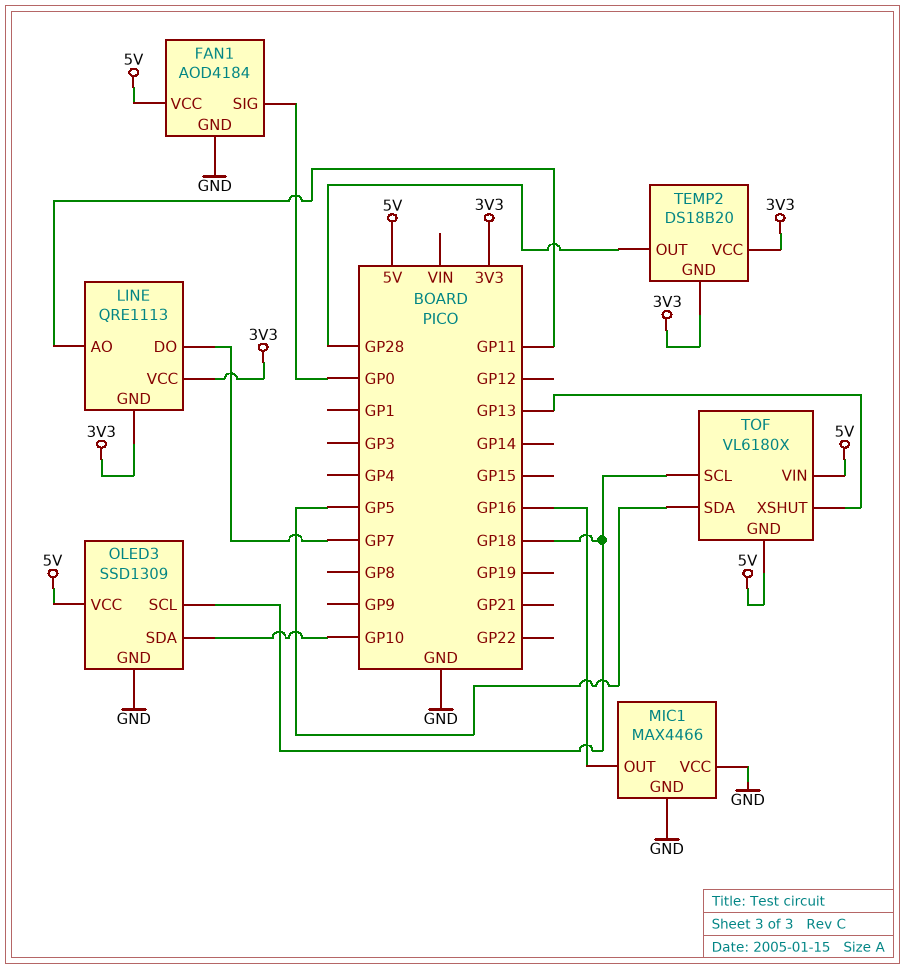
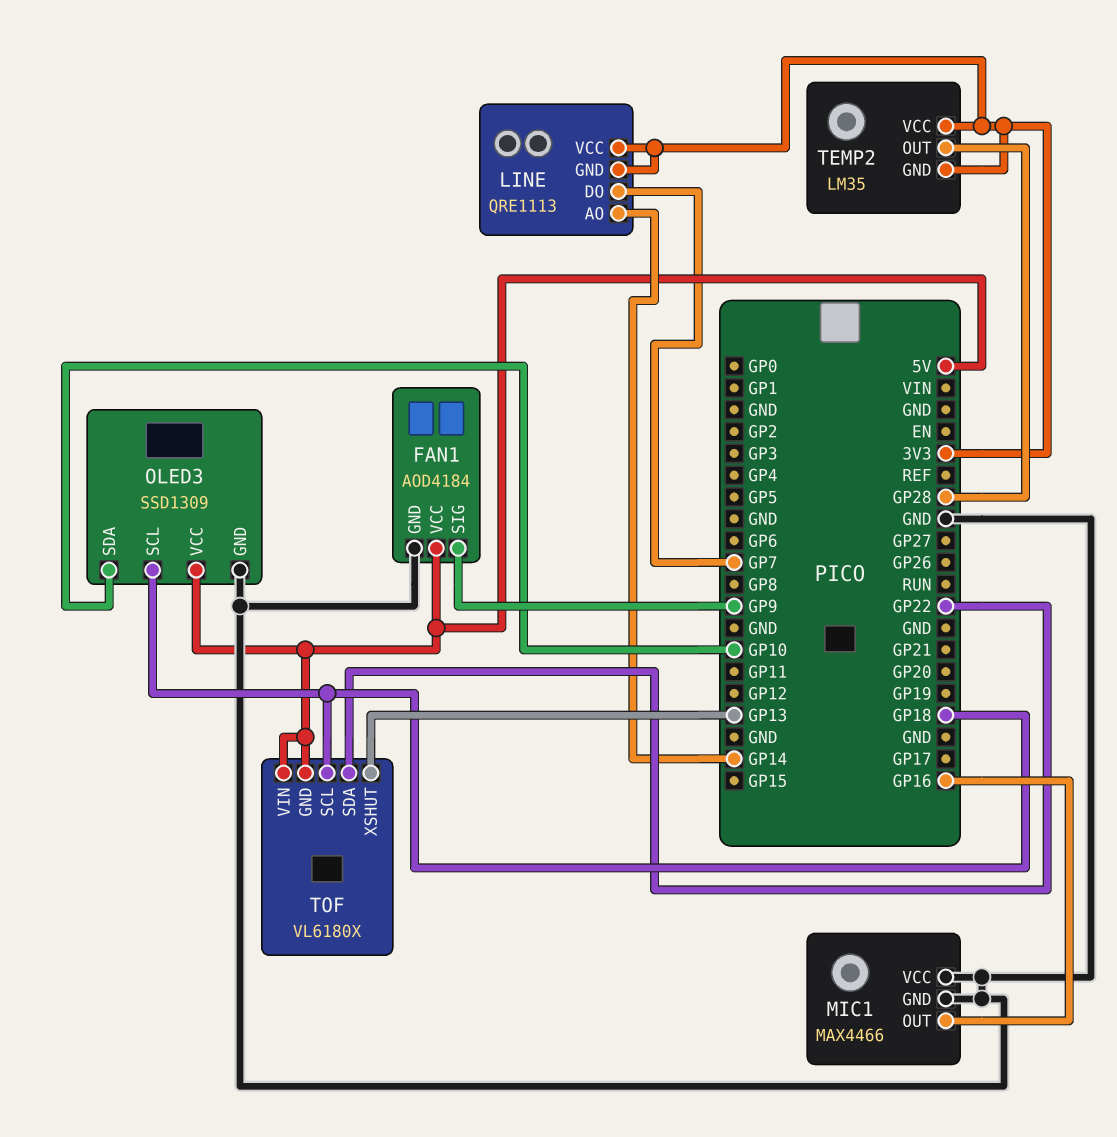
FAN1 pin SIG: GP0 -> GP9
LINE pin AO: GP11 -> GP14
TEMP2: DS18B20 -> LM35
TOF pin SDA: GP5 -> GP22

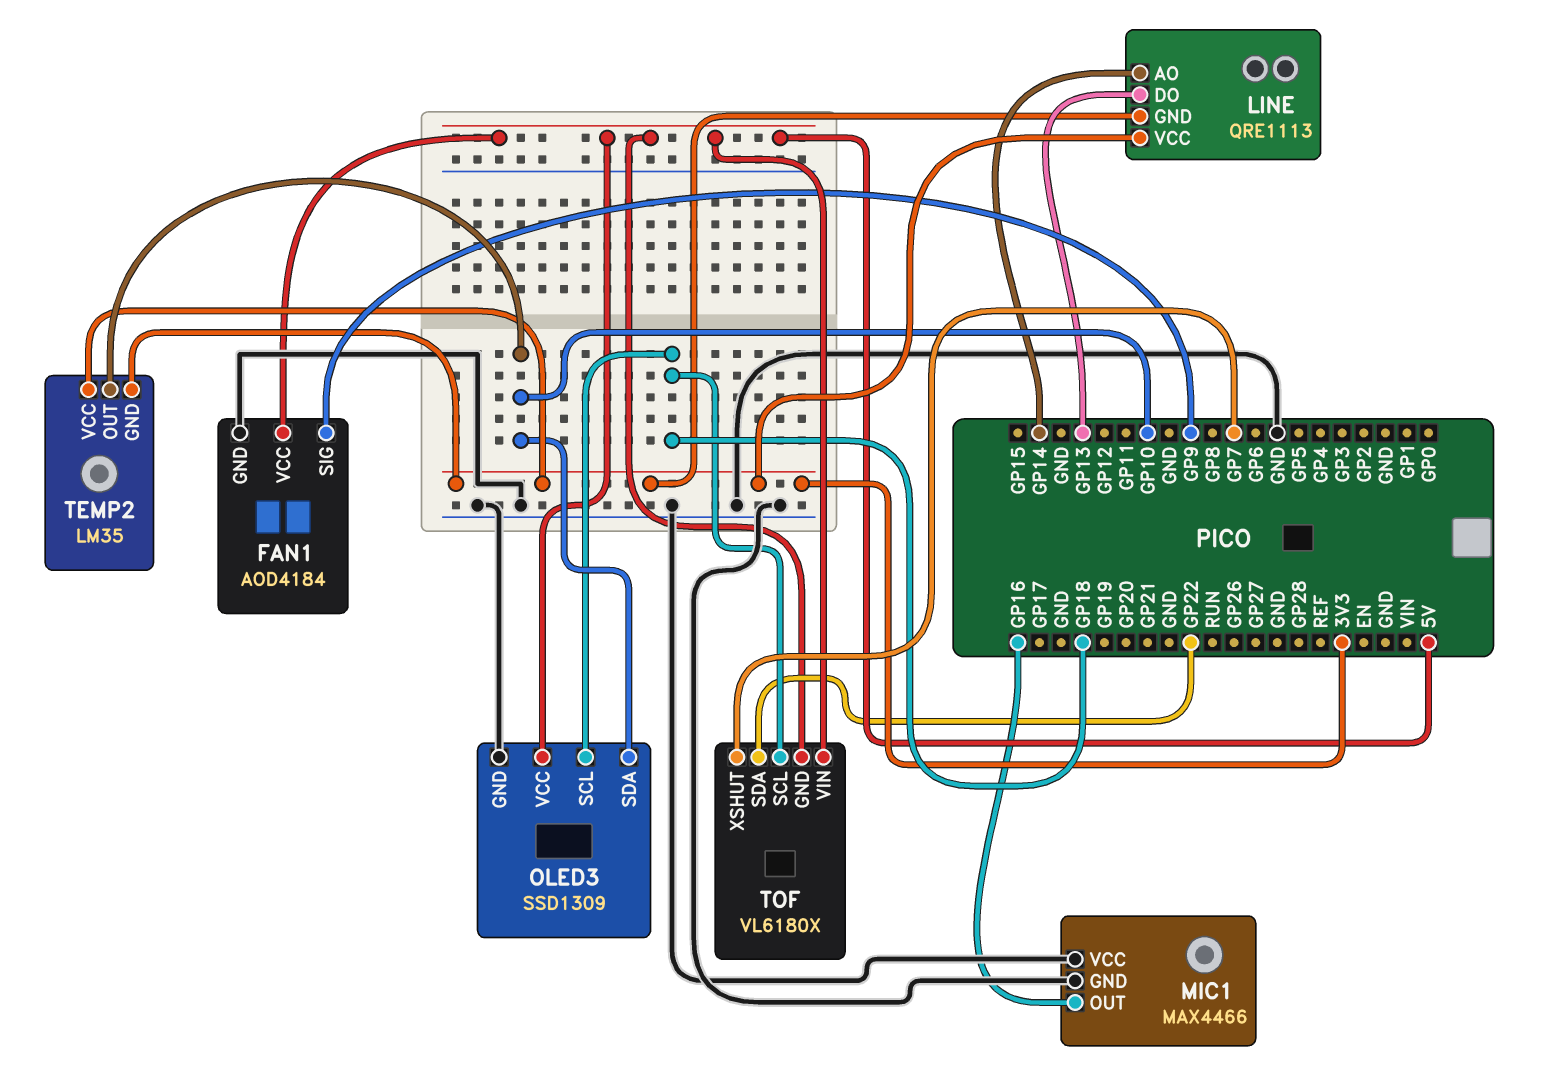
LINE pin DO: GP7 -> GP13
TEMP2 pin OUT: GP28 -> GP10
TOF pin XSHUT: GP13 -> GP7

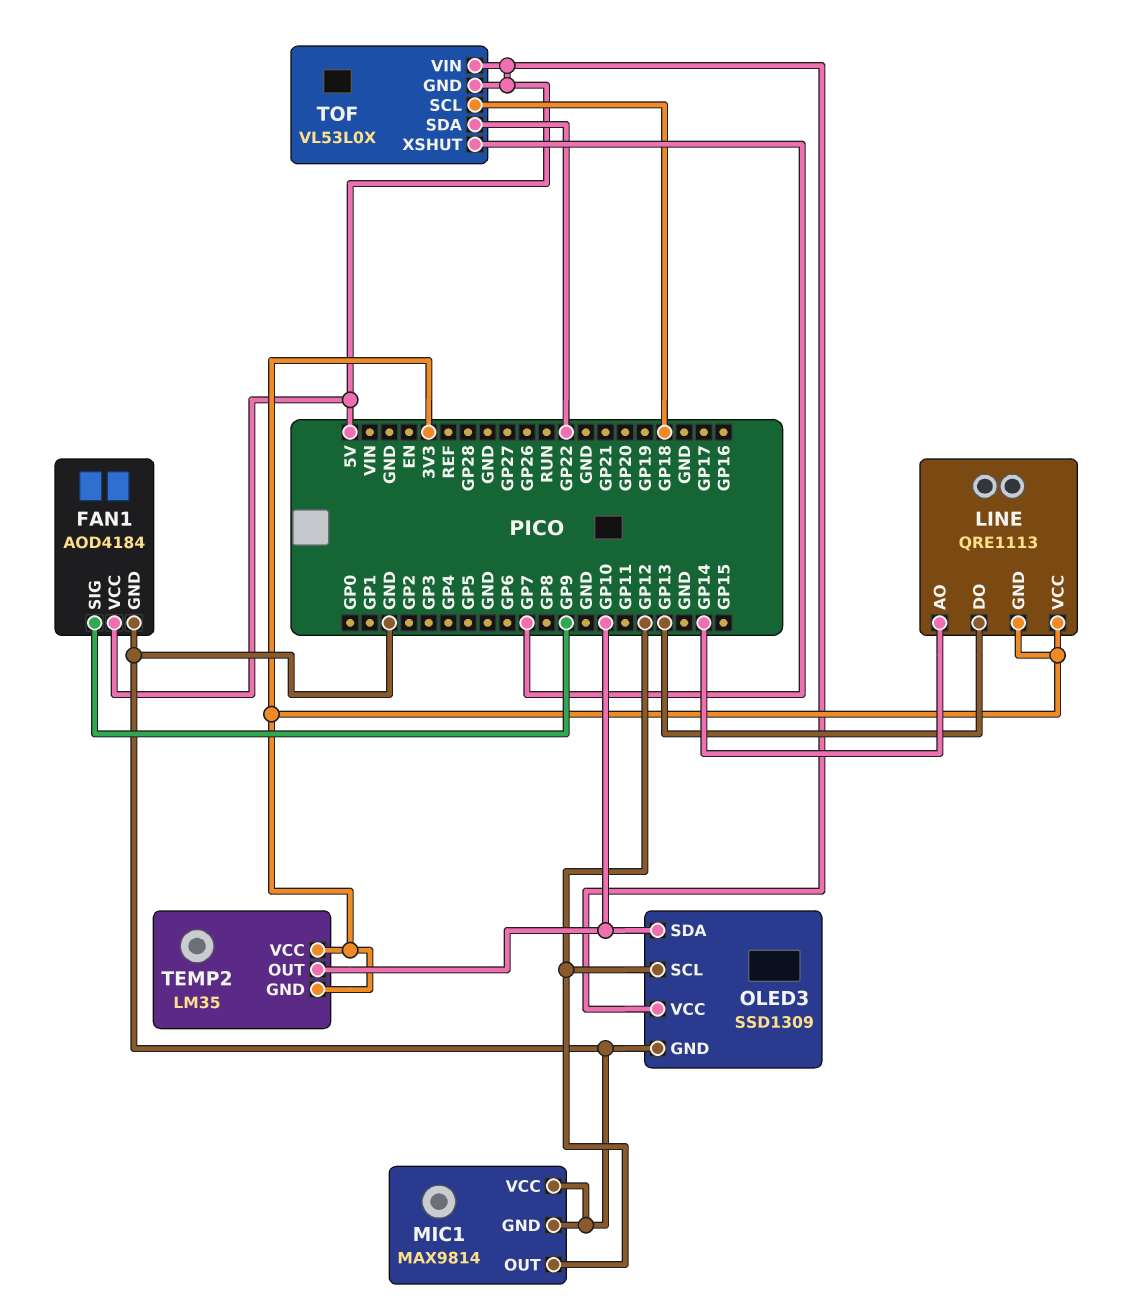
MIC1: MAX4466 -> MAX9814
MIC1 pin OUT: GP16 -> GP12
OLED3 pin SCL: GP18 -> GP12
TOF: VL6180X -> VL53L0X

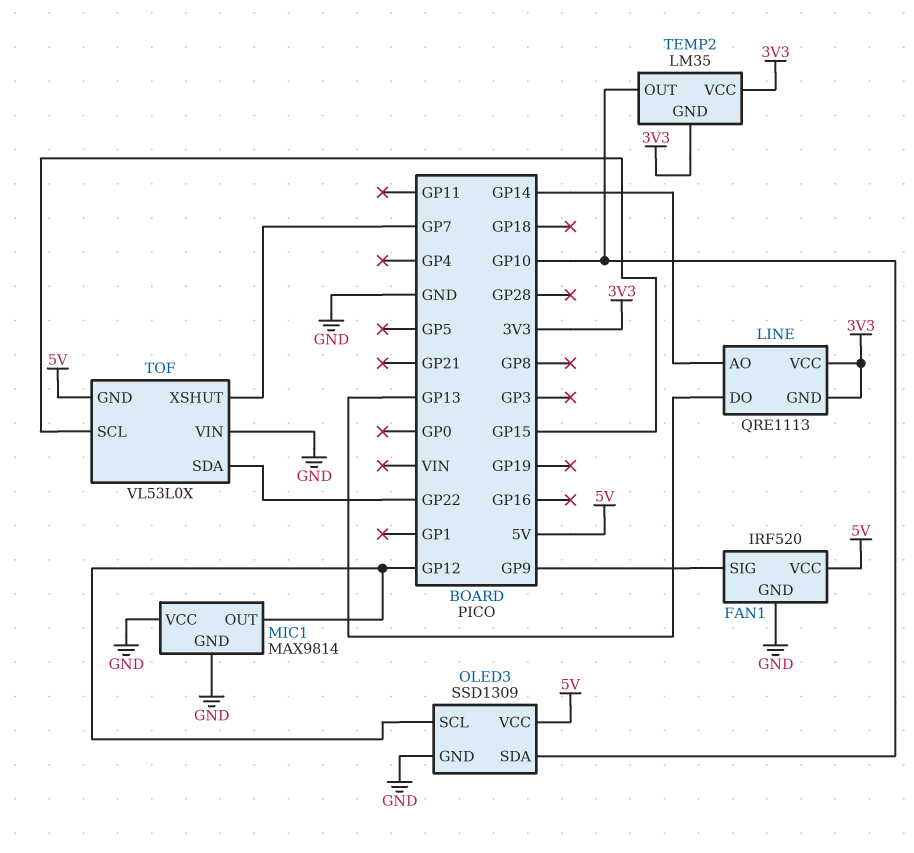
FAN1: AOD4184 -> IRF520
TOF pin SCL: GP18 -> GP15
TOF pin VIN: 5V -> GND

